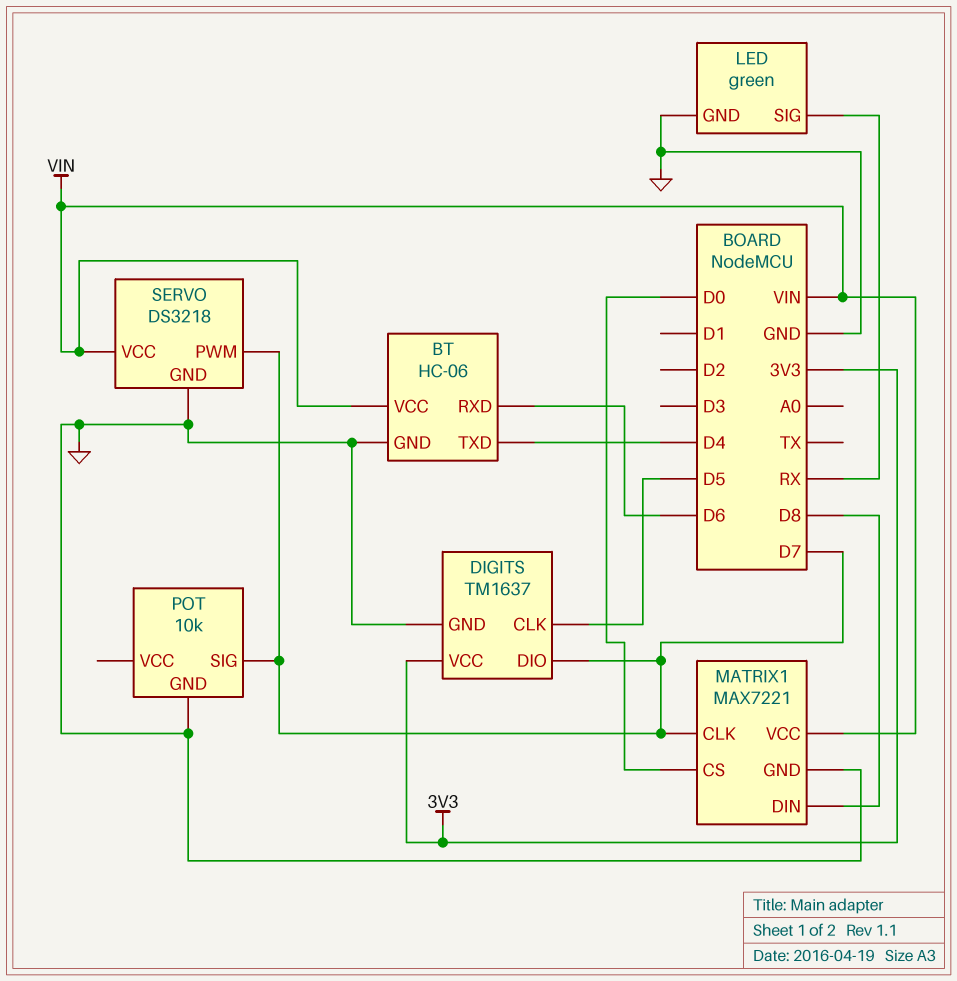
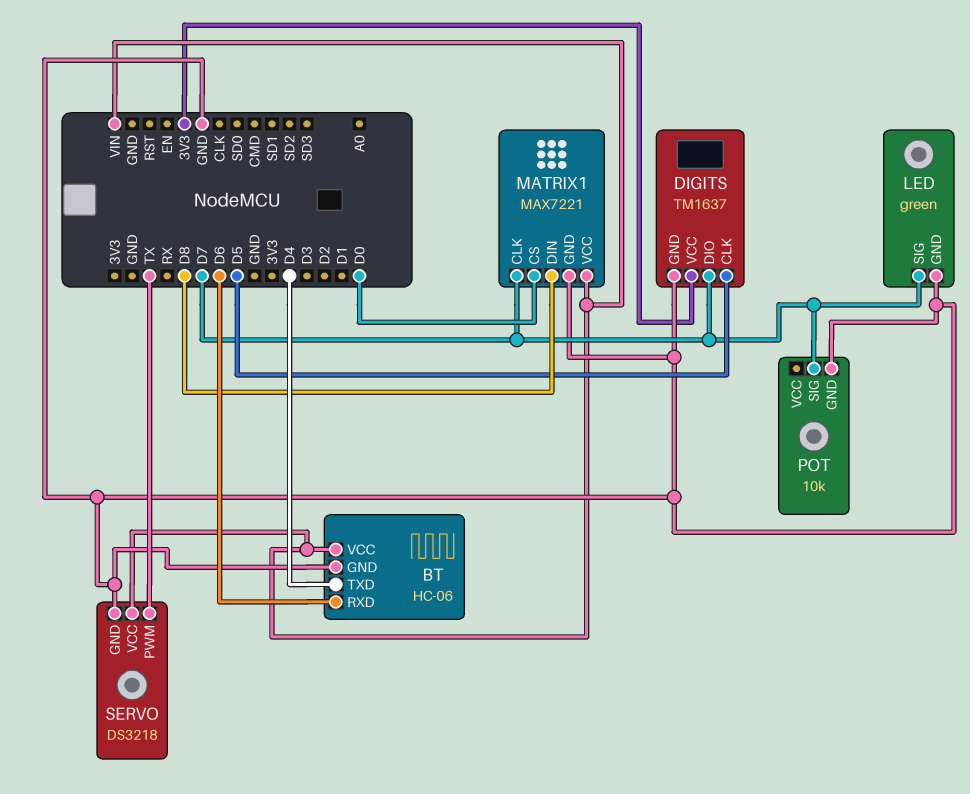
LED pin SIG: RX -> D7
SERVO pin PWM: D7 -> TX

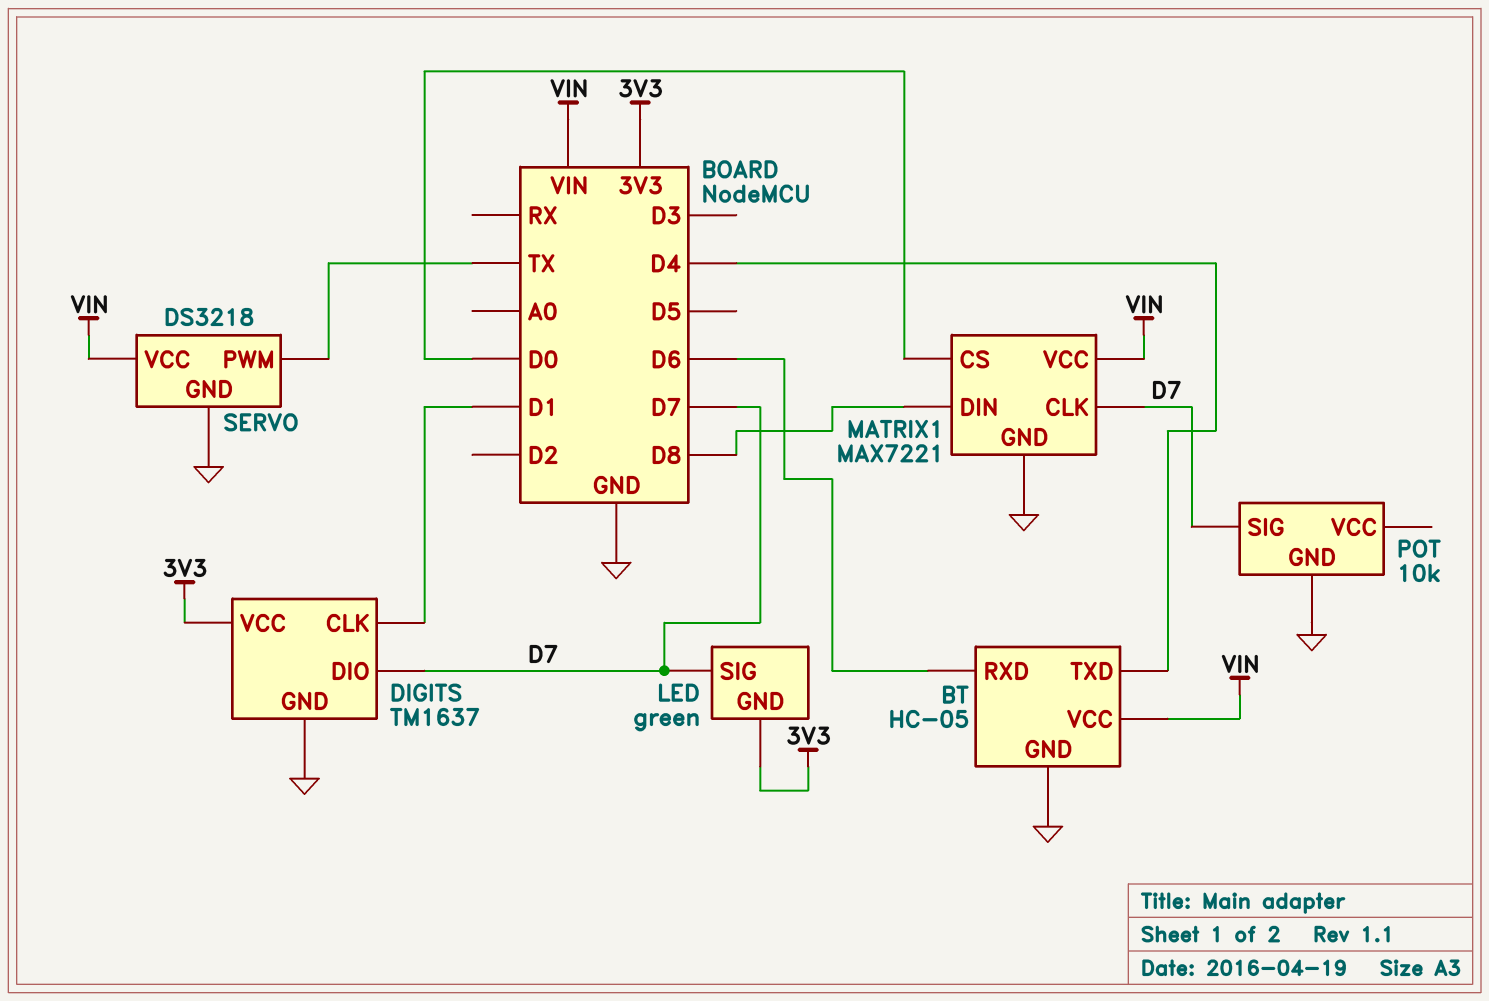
BT: HC-06 -> HC-05
DIGITS pin CLK: D5 -> D1
LED pin GND: GND -> 3V3

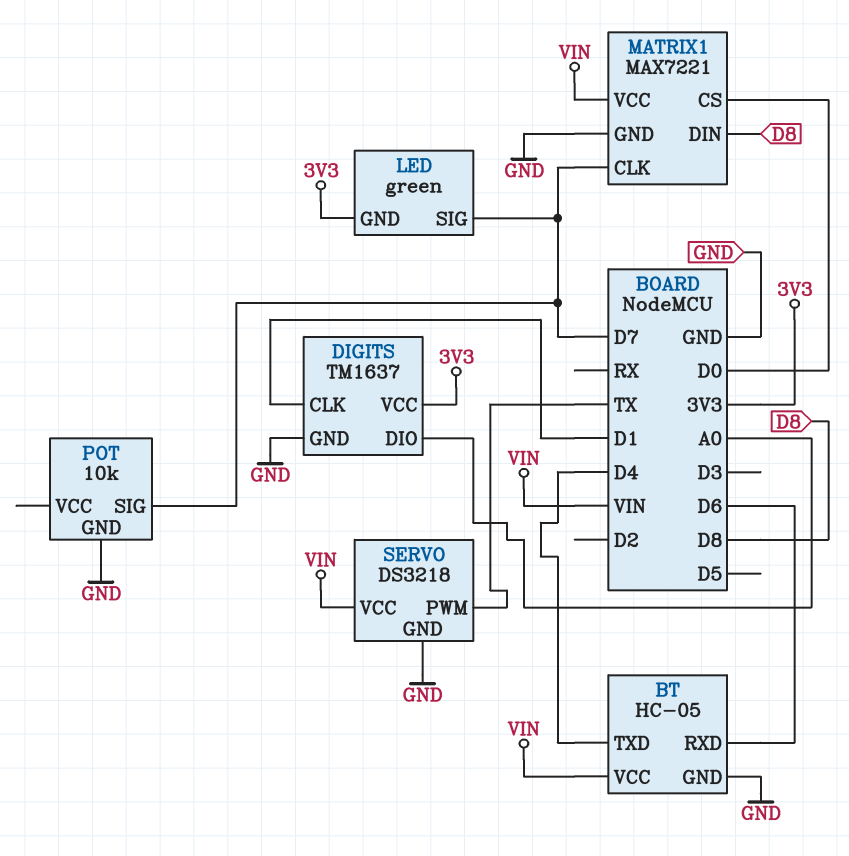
DIGITS pin DIO: D7 -> A0

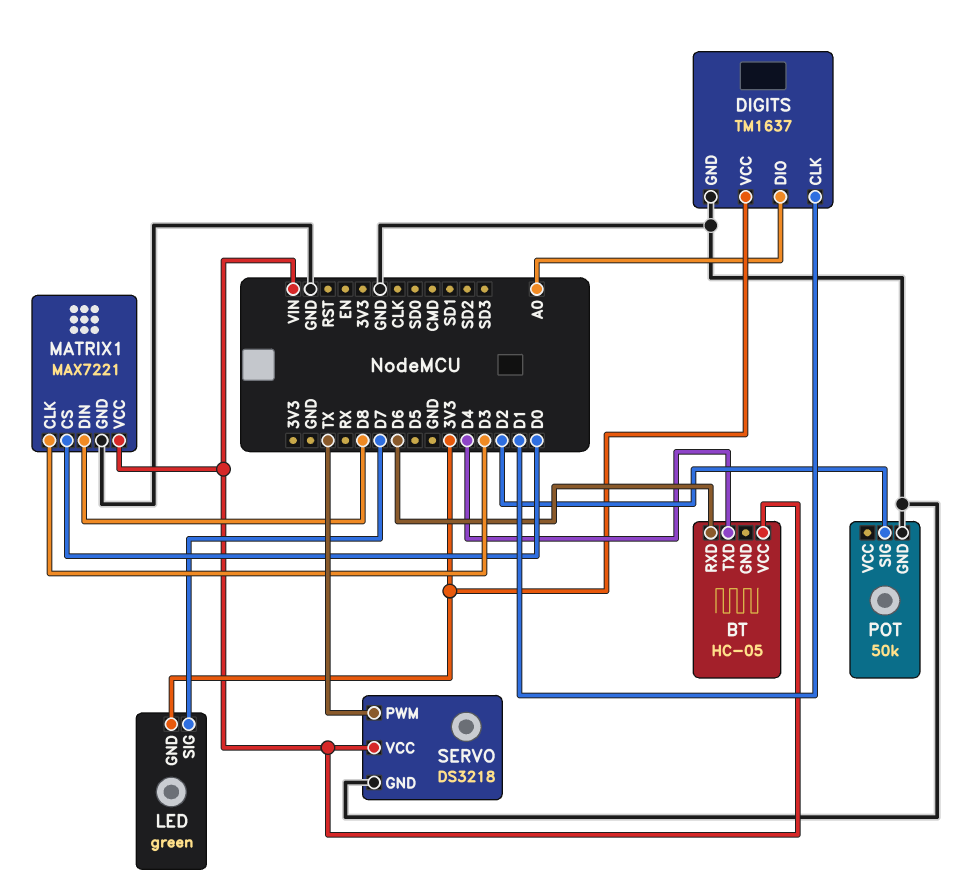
BT pin GND: GND -> none
MATRIX1 pin CLK: D7 -> D3
POT: 10k -> 50k
POT pin SIG: D7 -> D2

